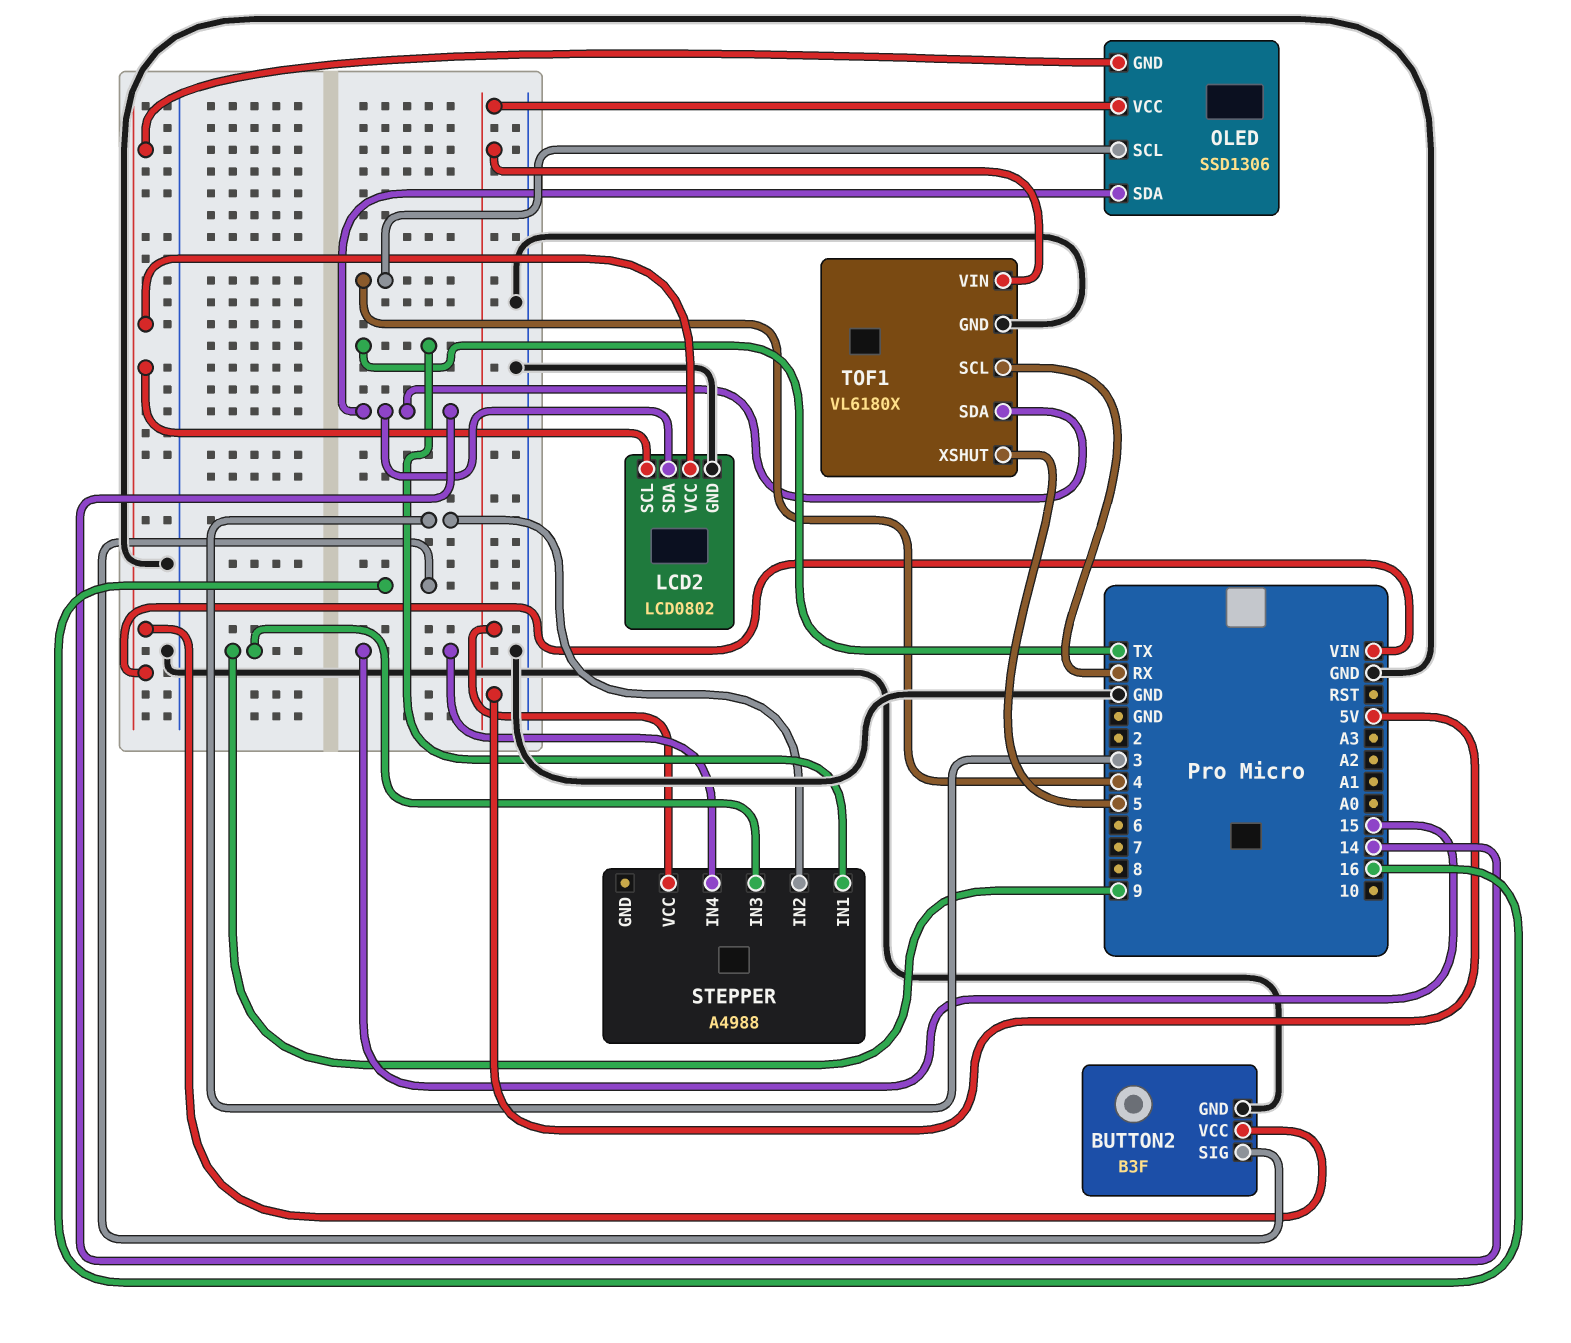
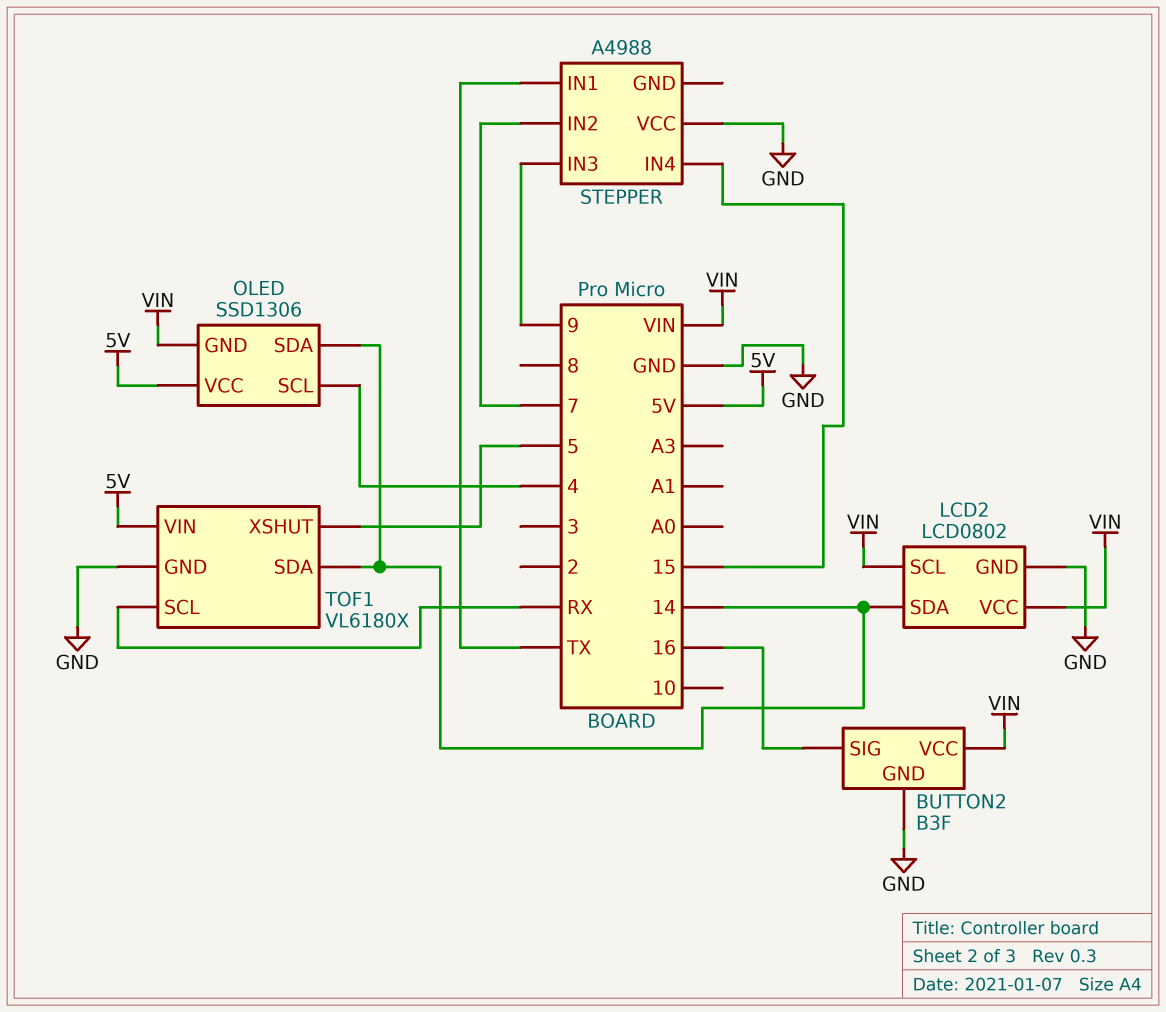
STEPPER pin IN2: 3 -> 7
STEPPER pin VCC: 5V -> GND

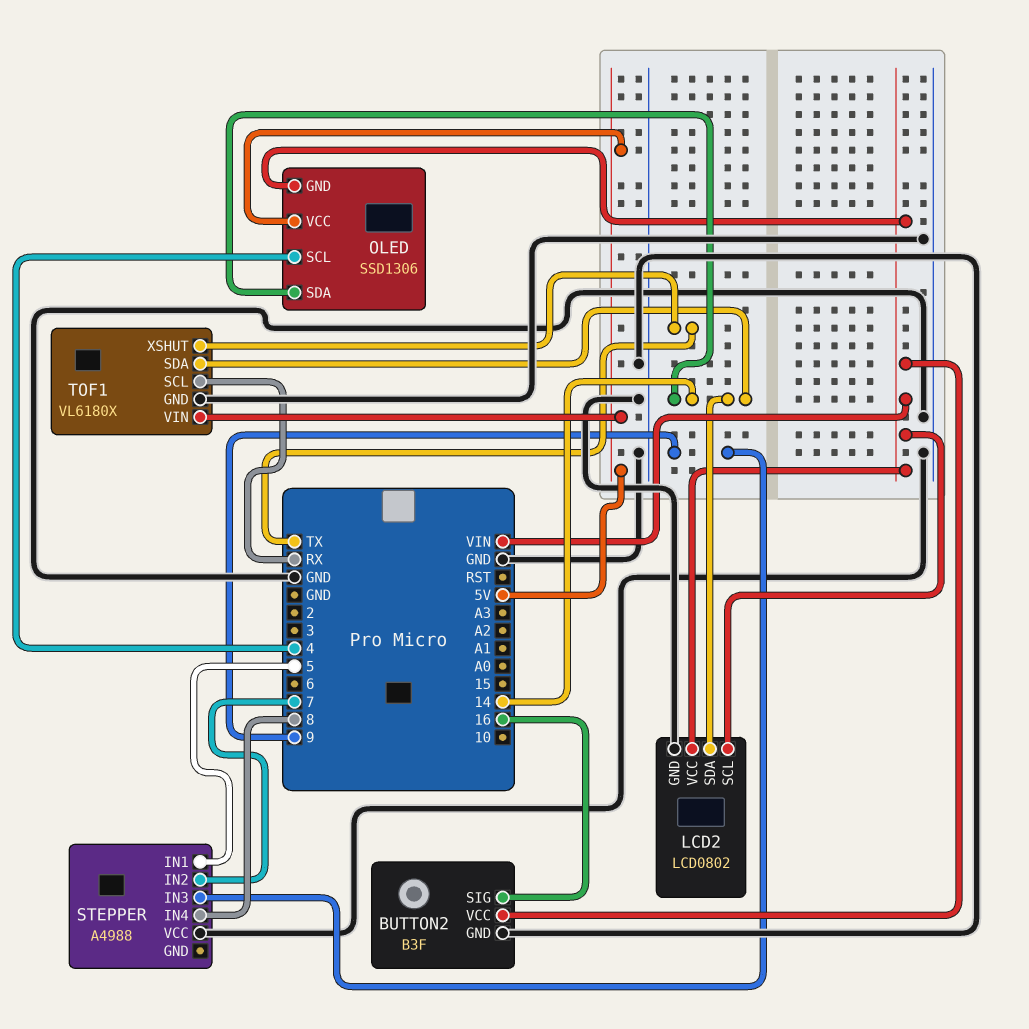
STEPPER pin IN1: TX -> 5
STEPPER pin IN4: 15 -> 8
TOF1 pin XSHUT: 5 -> TX

